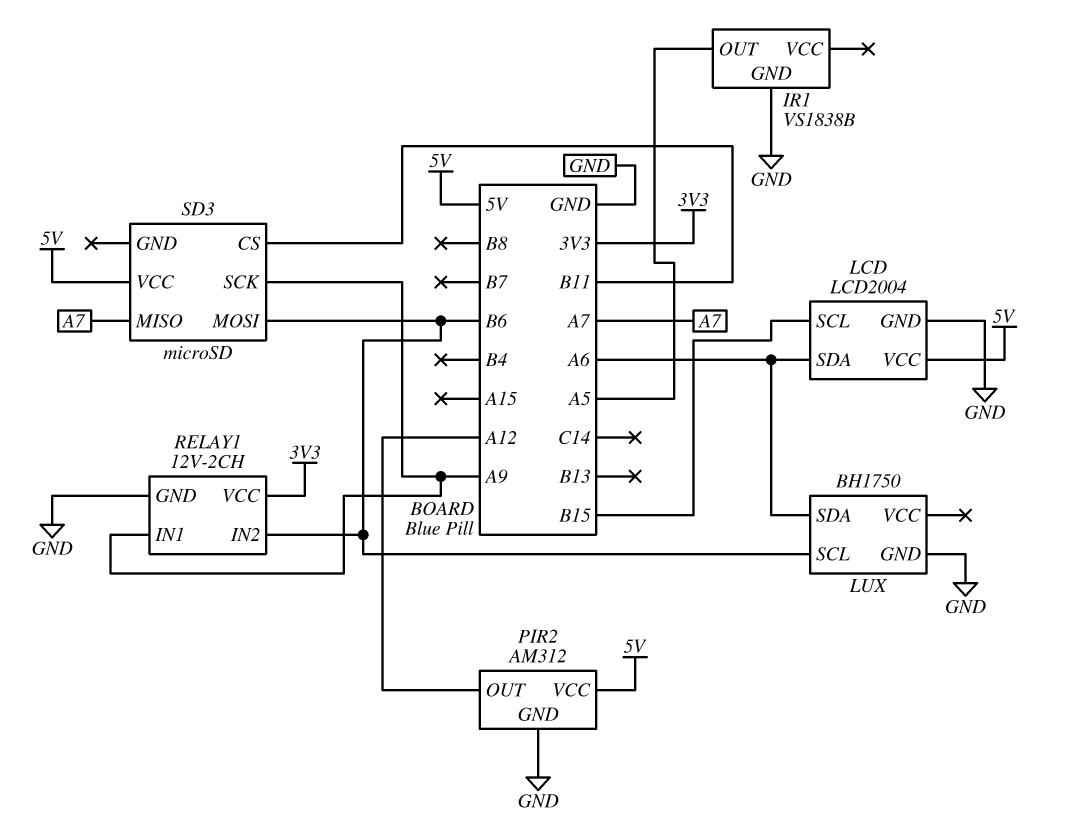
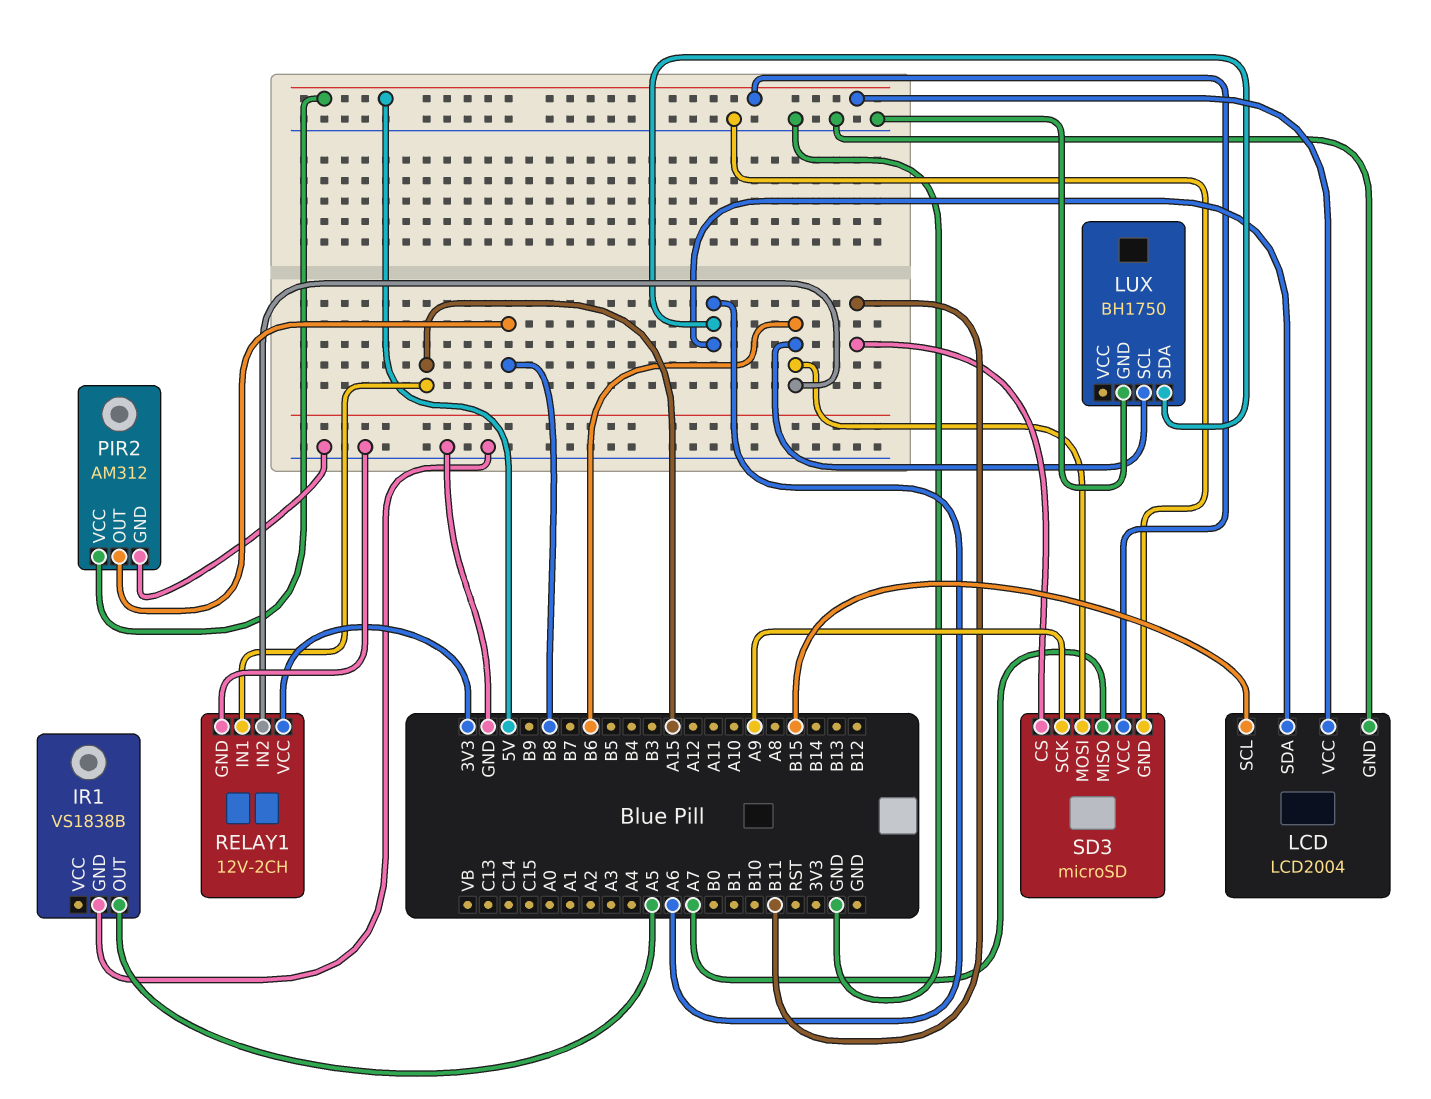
PIR2 pin OUT: A12 -> B8
RELAY1 pin IN1: A9 -> A15
SD3 pin GND: none -> GND

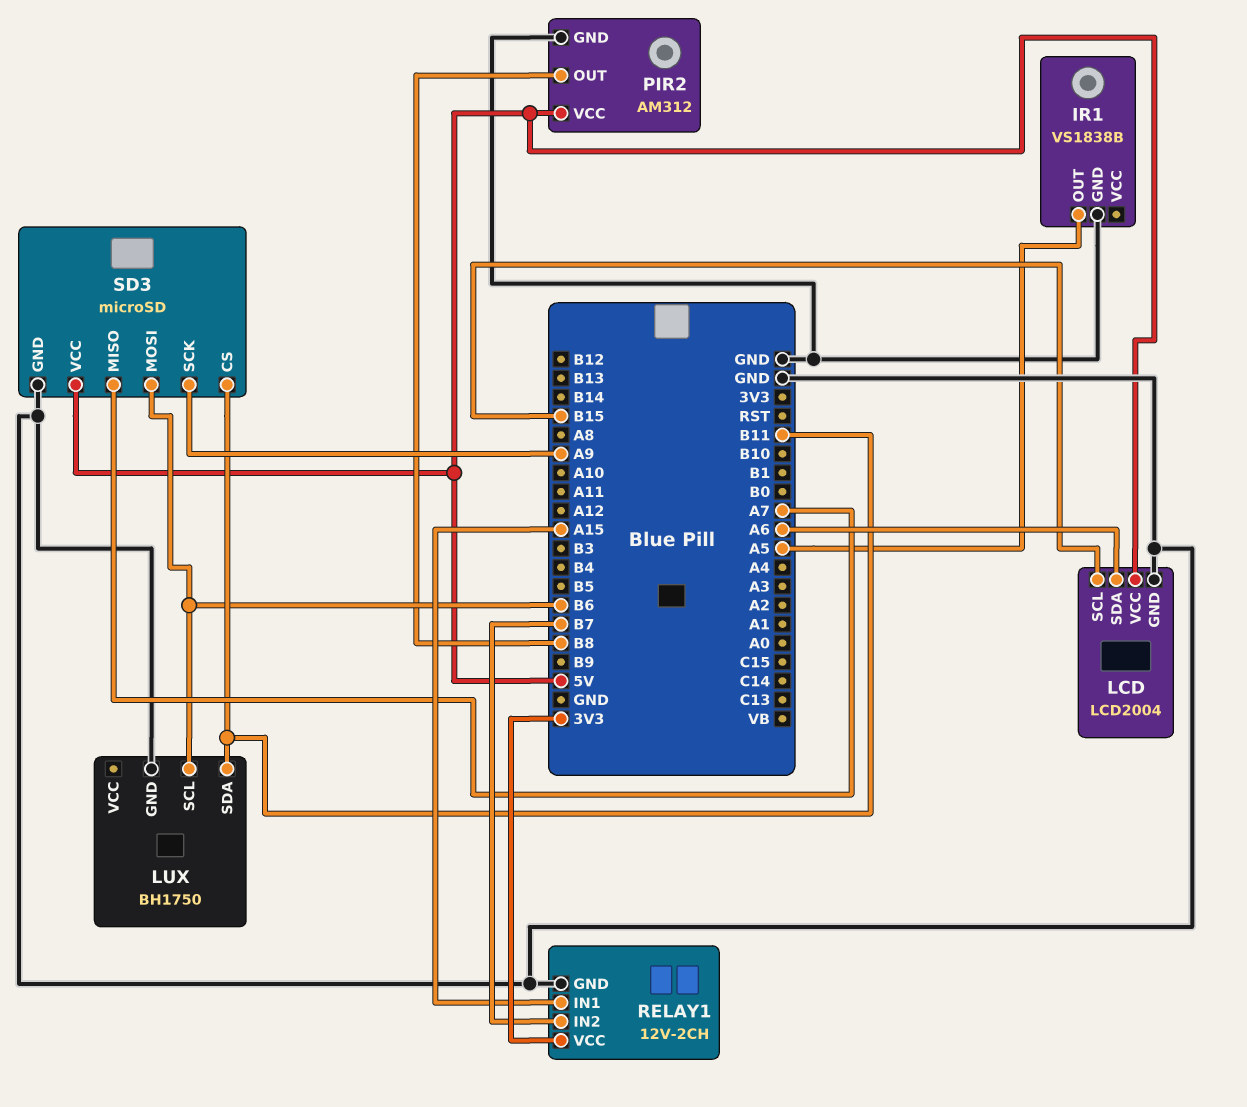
LUX pin SDA: A6 -> B11
RELAY1 pin IN2: B6 -> B7

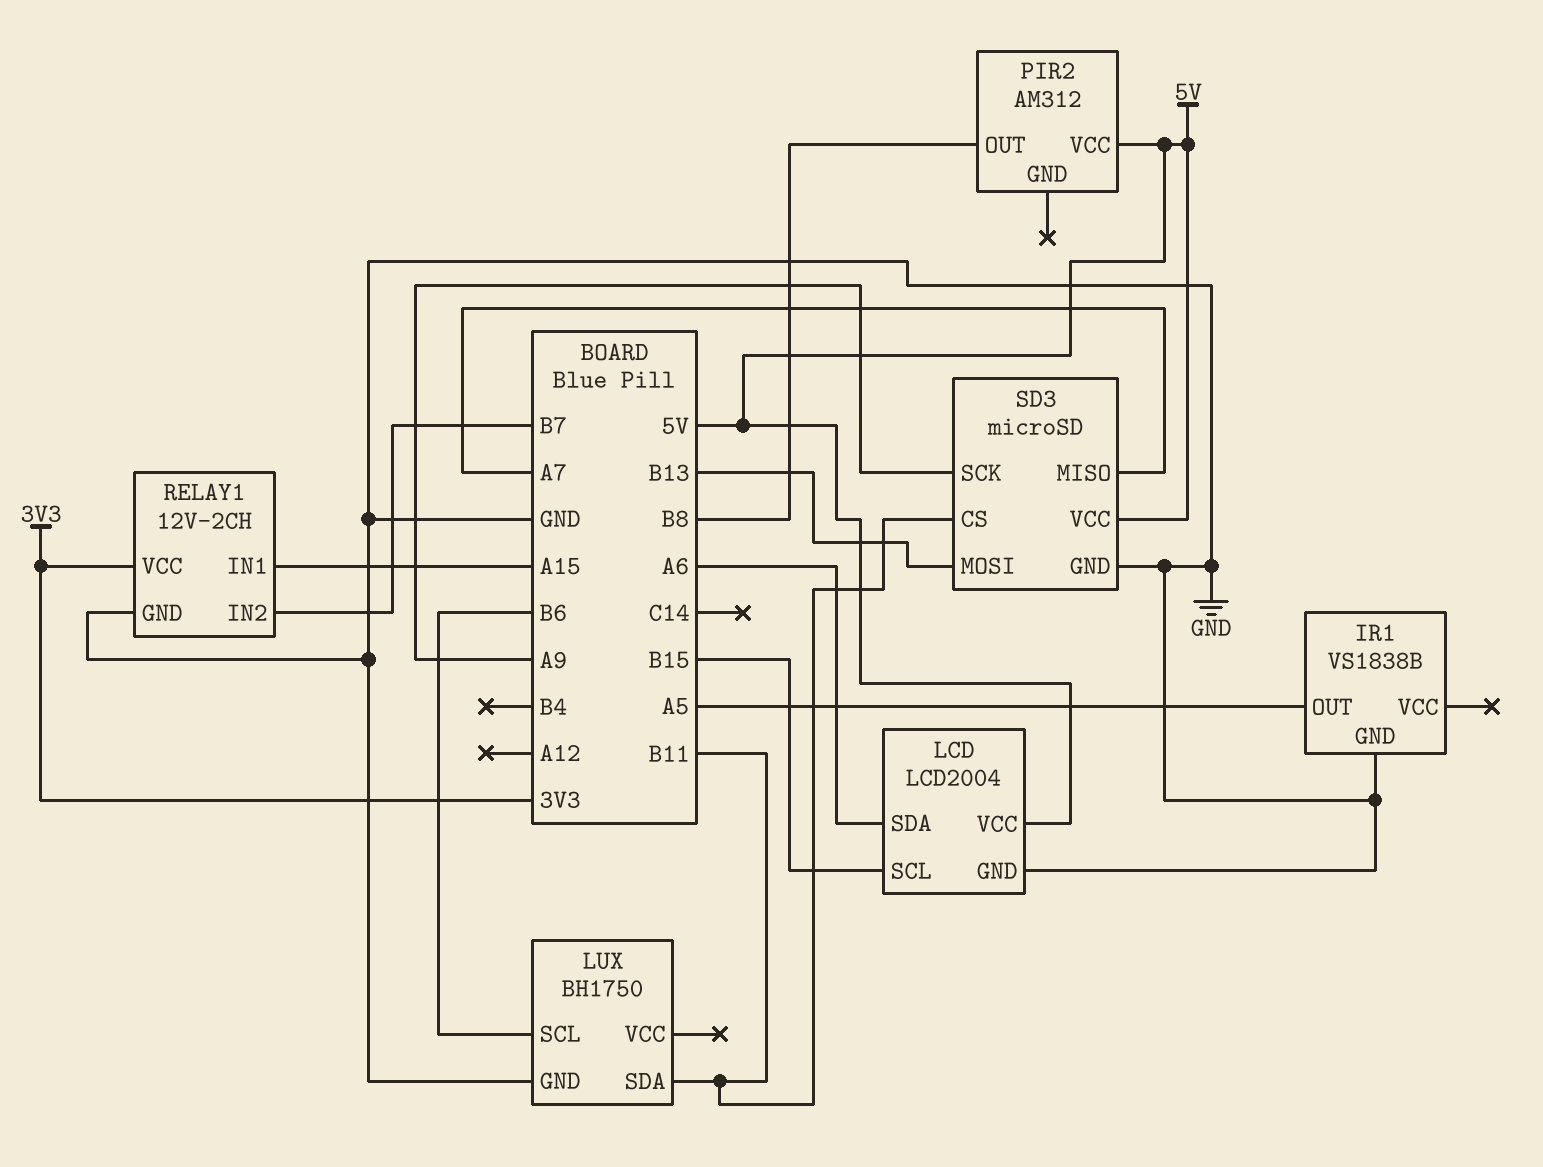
PIR2 pin GND: GND -> none
SD3 pin MOSI: B6 -> B13

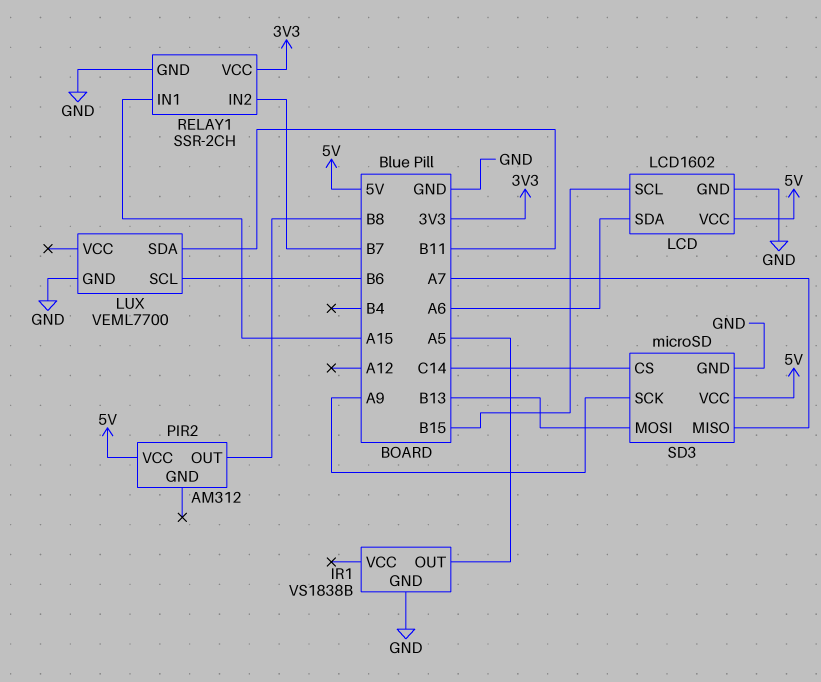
LCD: LCD2004 -> LCD1602
LUX: BH1750 -> VEML7700
RELAY1: 12V-2CH -> SSR-2CH
SD3 pin CS: B11 -> C14

